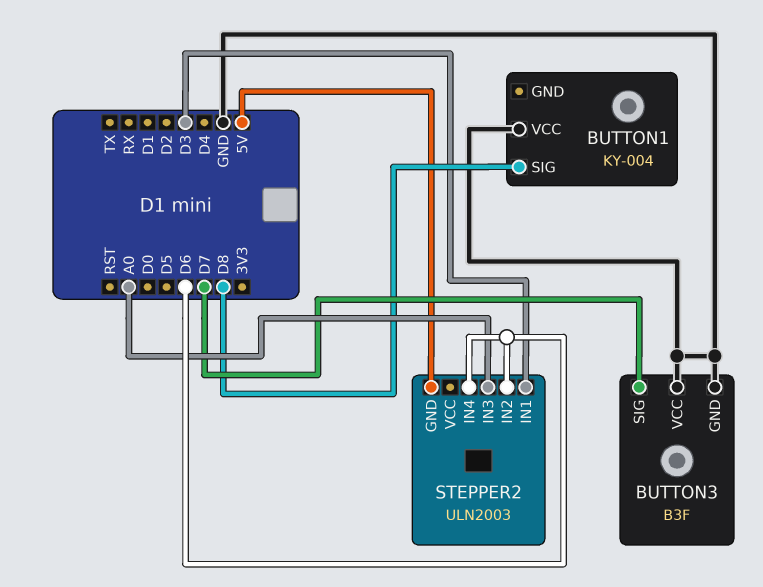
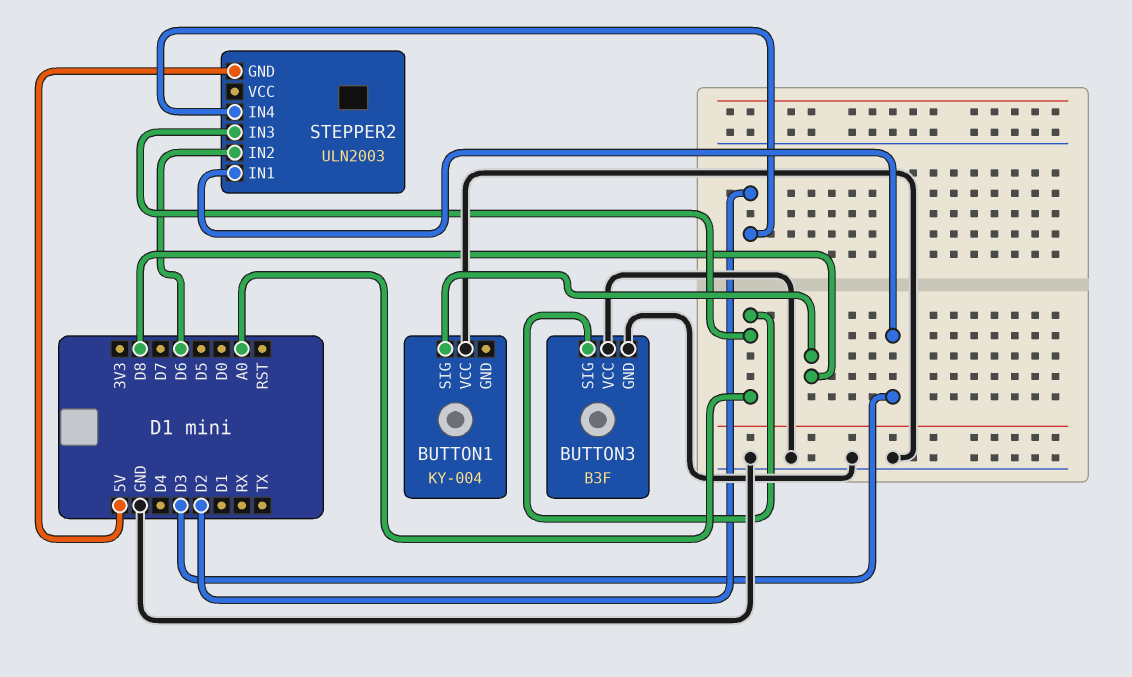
BUTTON3 pin SIG: D7 -> A0
STEPPER2 pin IN4: D6 -> D2

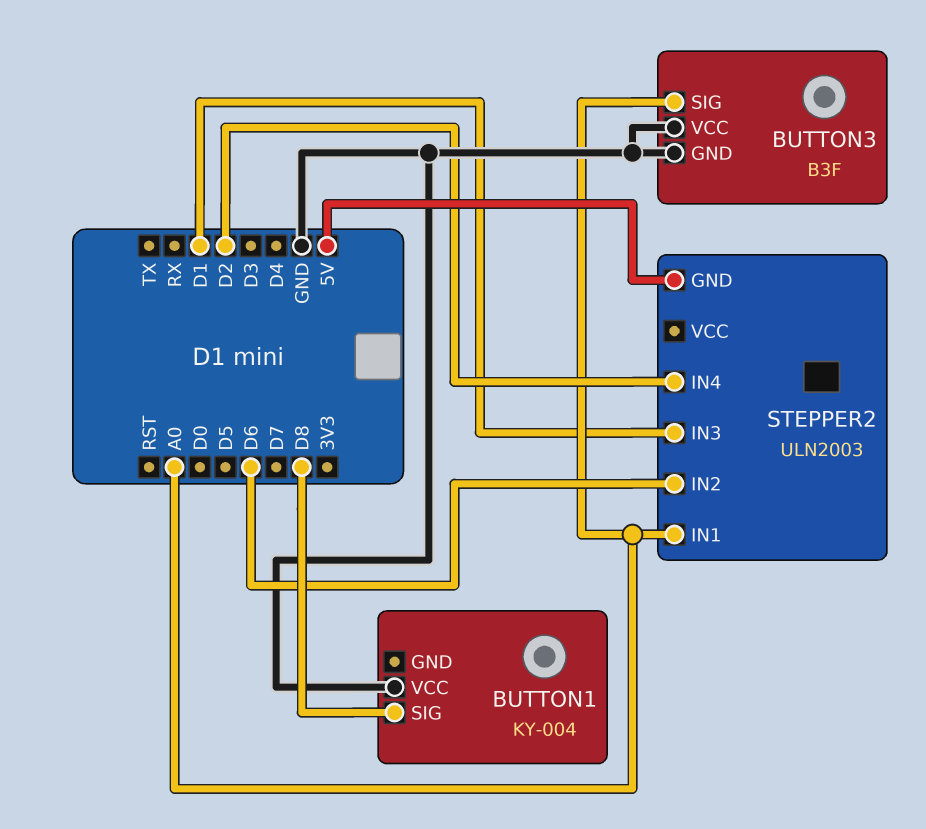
STEPPER2 pin IN1: D3 -> A0
STEPPER2 pin IN3: A0 -> D1

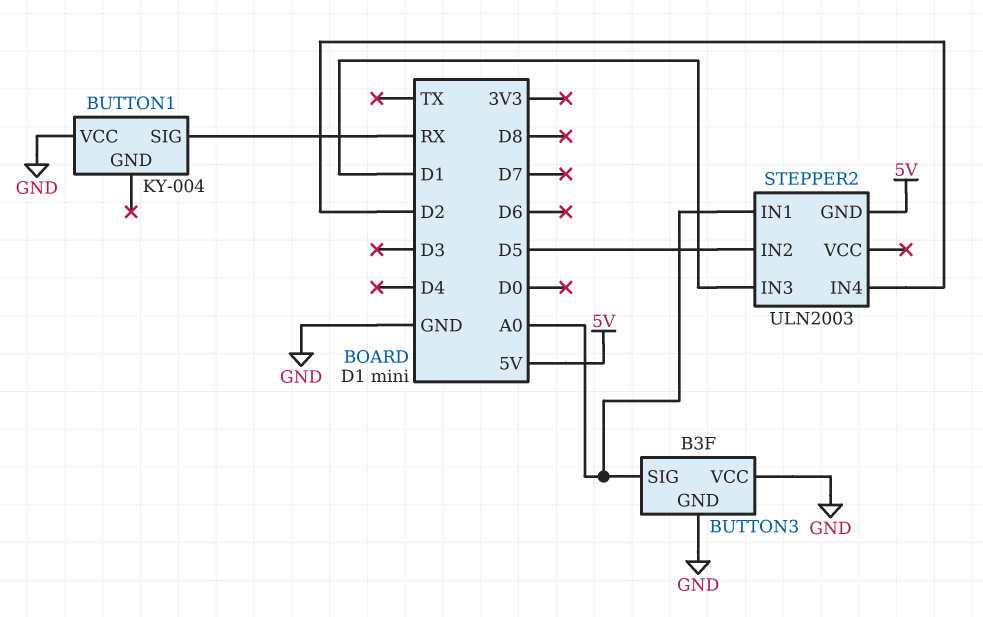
BUTTON1 pin SIG: D8 -> RX
STEPPER2 pin IN2: D6 -> D5

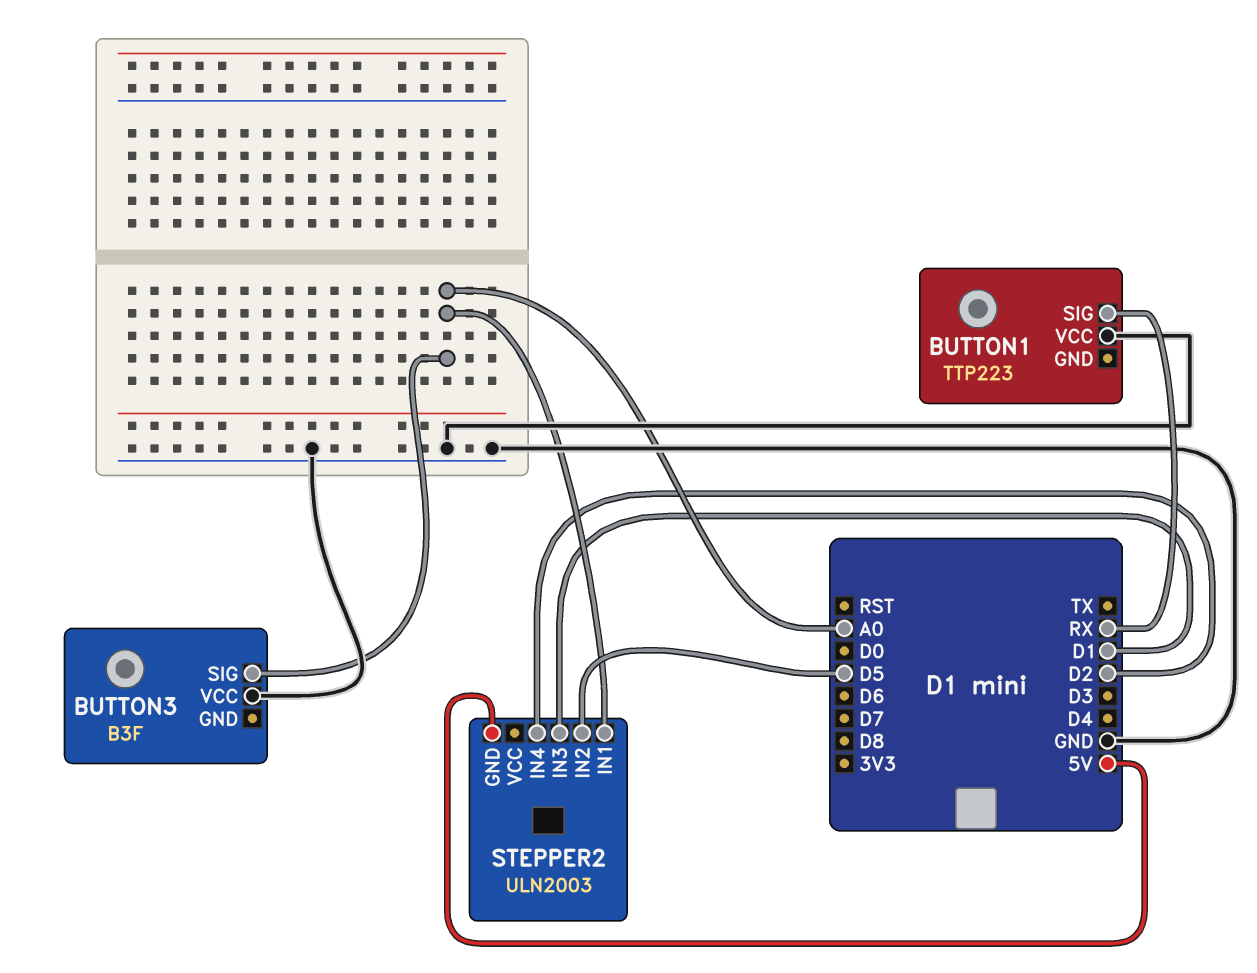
BUTTON1: KY-004 -> TTP223
BUTTON3 pin GND: GND -> none

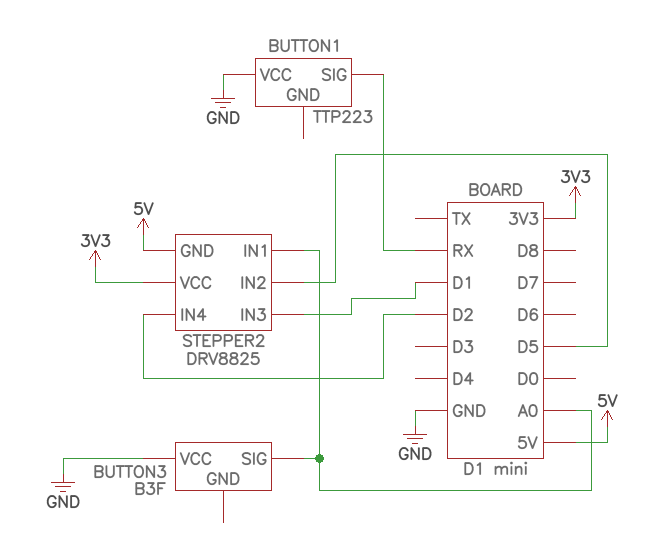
STEPPER2: ULN2003 -> DRV8825
STEPPER2 pin VCC: none -> 3V3

